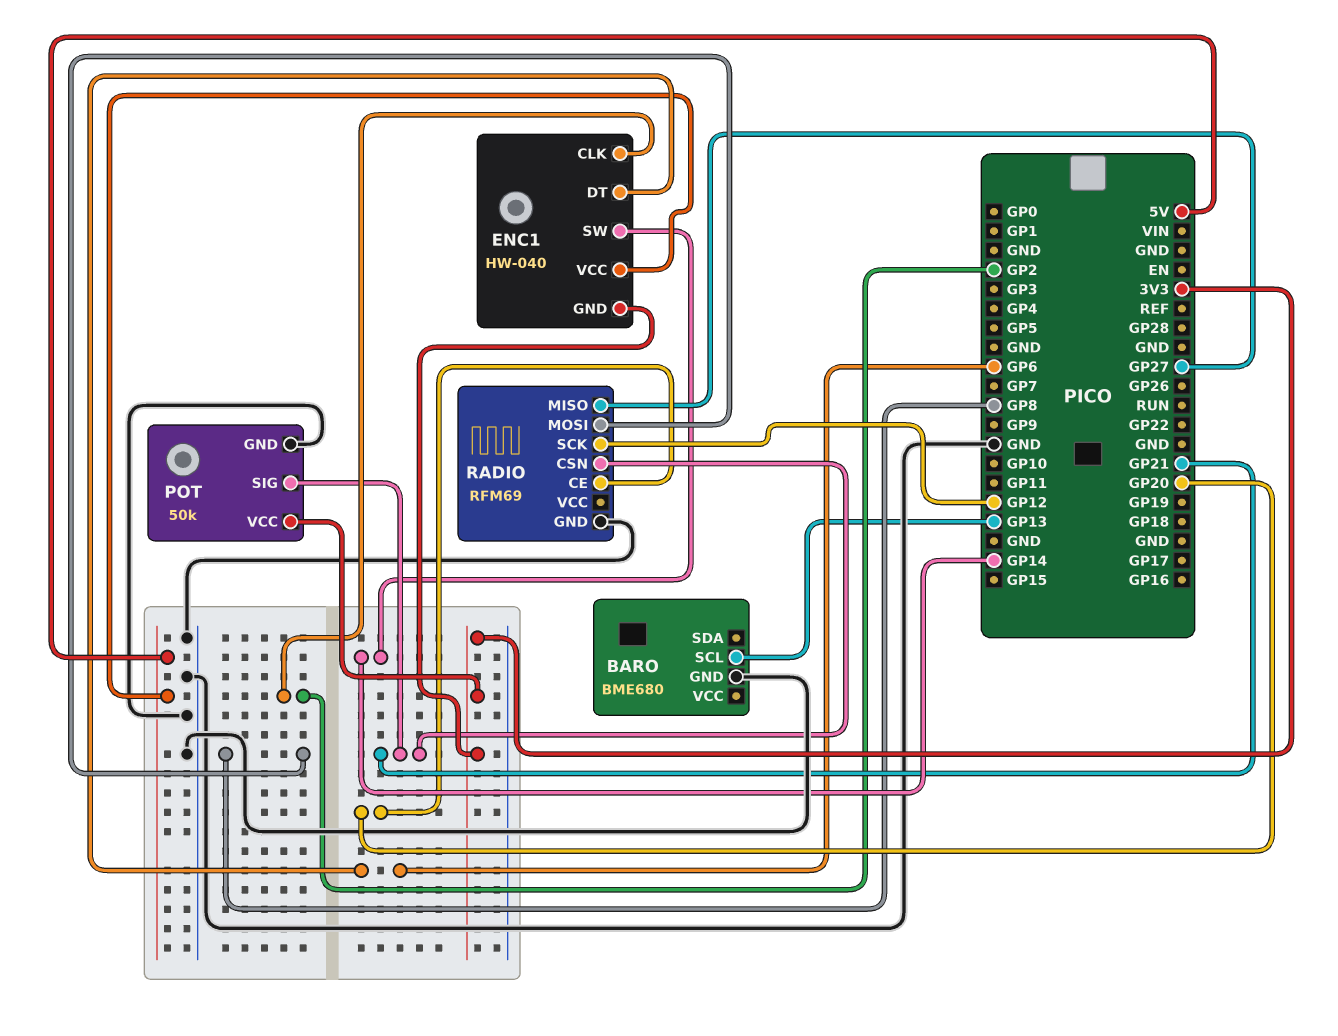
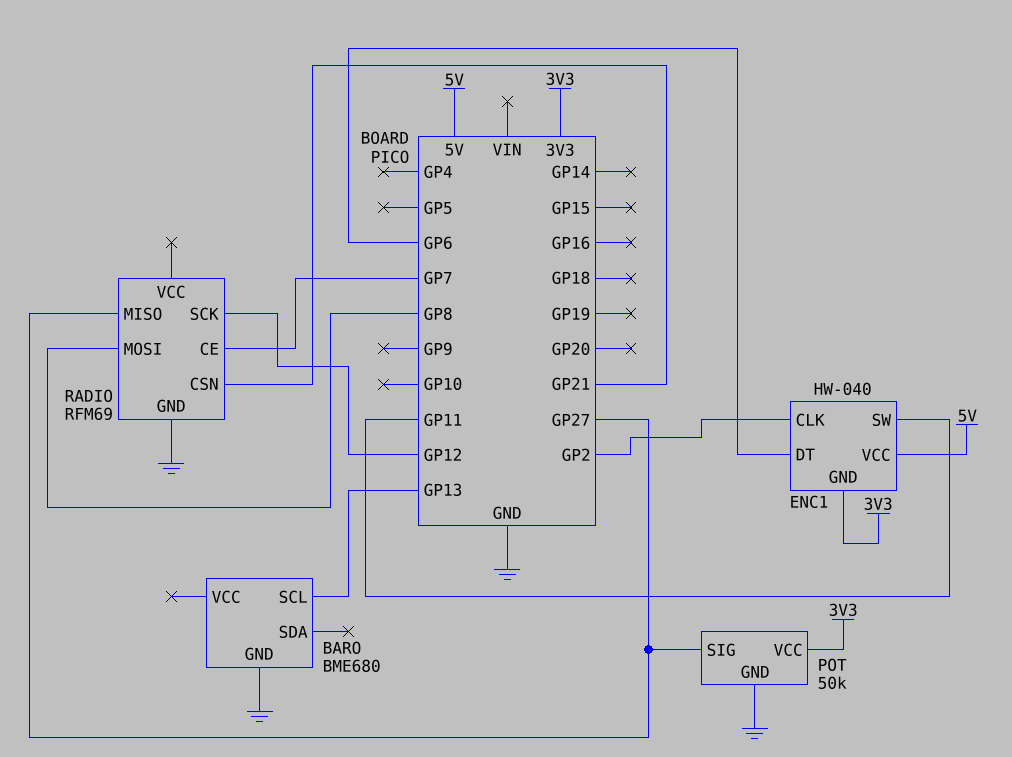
ENC1 pin SW: GP14 -> GP11
POT pin SIG: GP21 -> GP27
RADIO pin CE: GP20 -> GP7

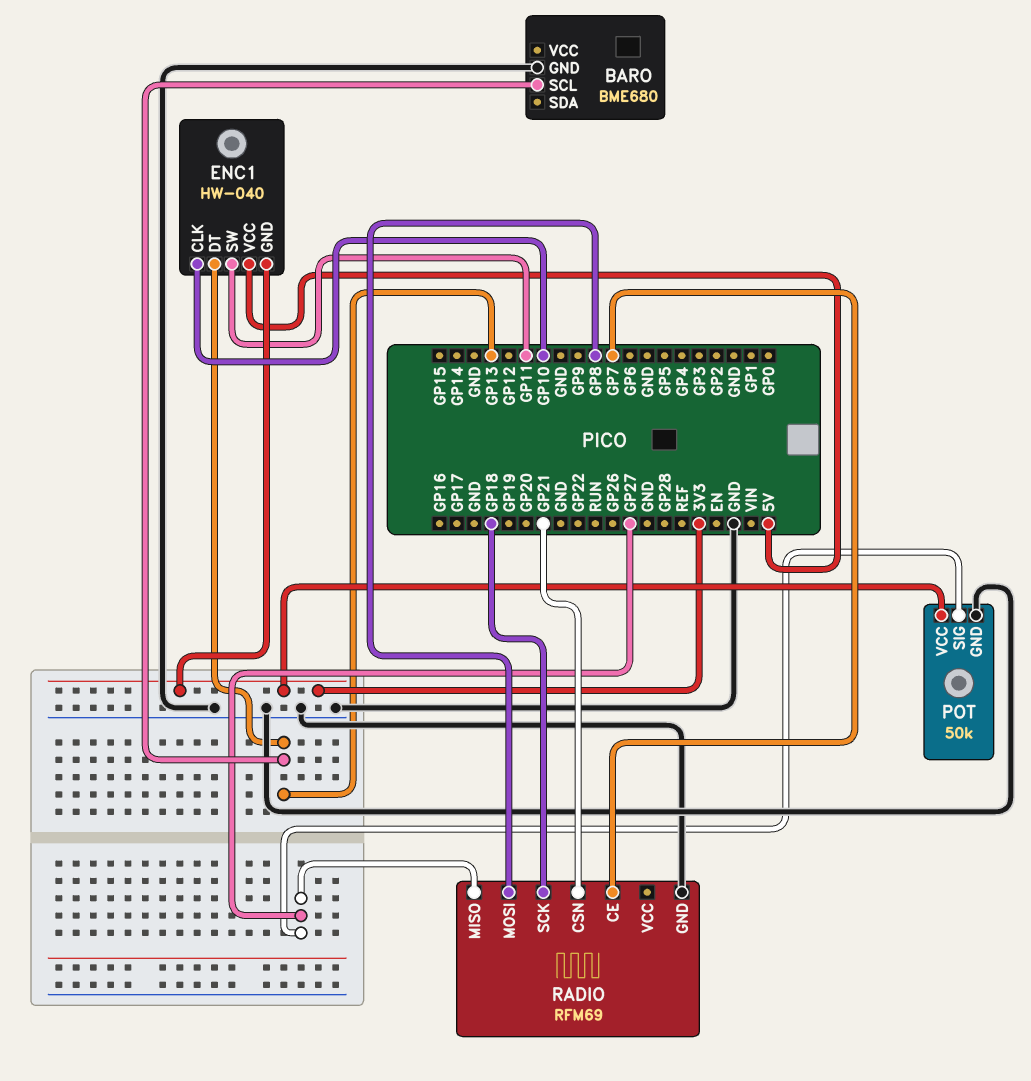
ENC1 pin CLK: GP2 -> GP10
ENC1 pin DT: GP6 -> GP13
RADIO pin SCK: GP12 -> GP18

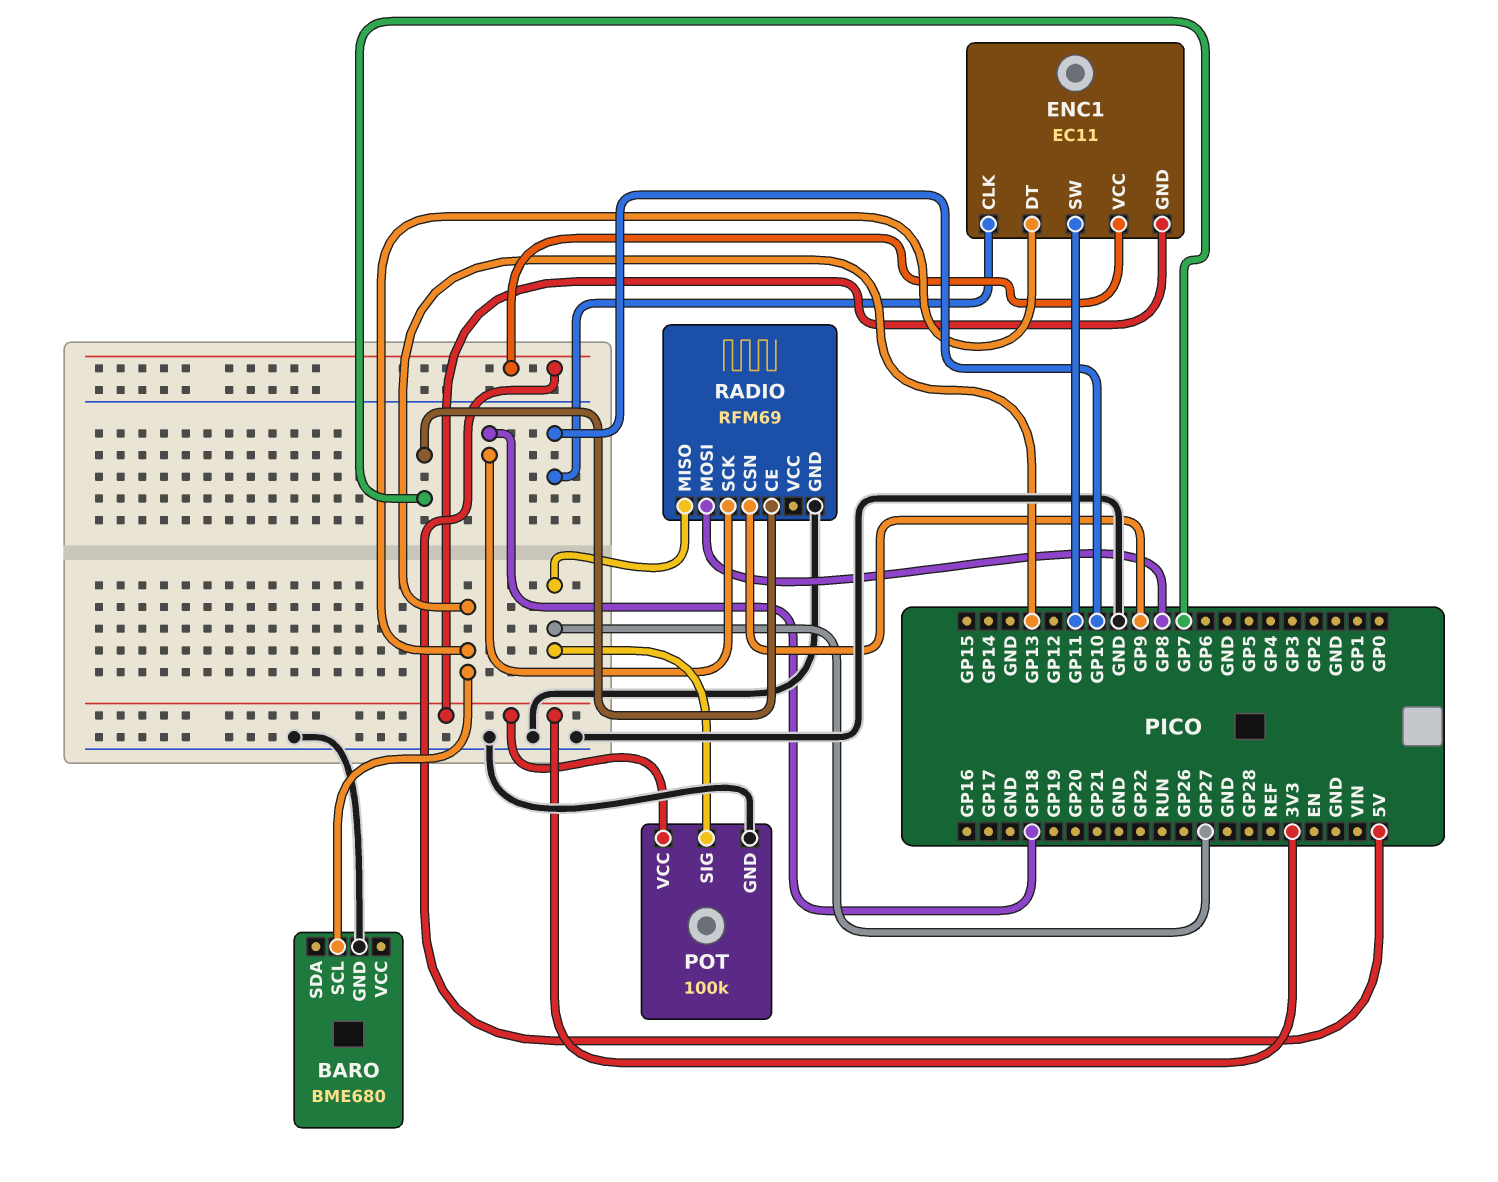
ENC1: HW-040 -> EC11
POT: 50k -> 100k
RADIO pin CSN: GP21 -> GP9

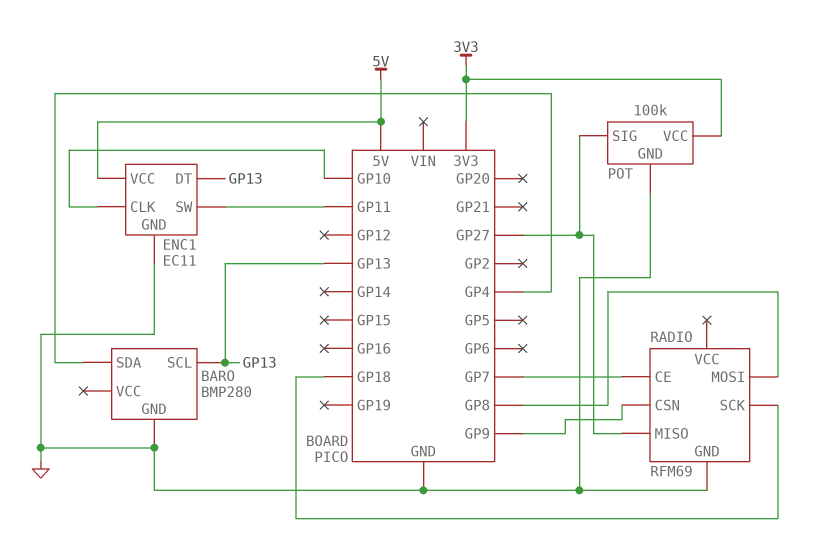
BARO: BME680 -> BMP280
BARO pin SDA: none -> GP4
ENC1 pin GND: 3V3 -> GND

